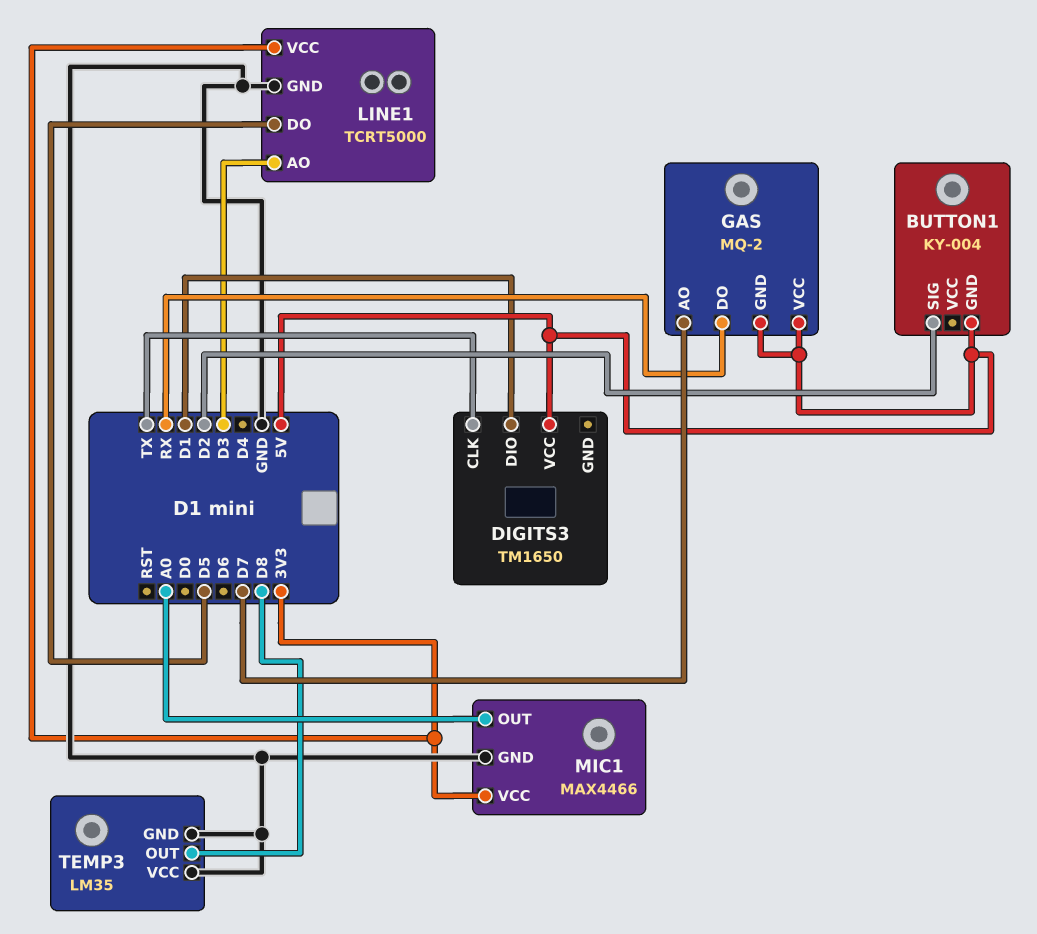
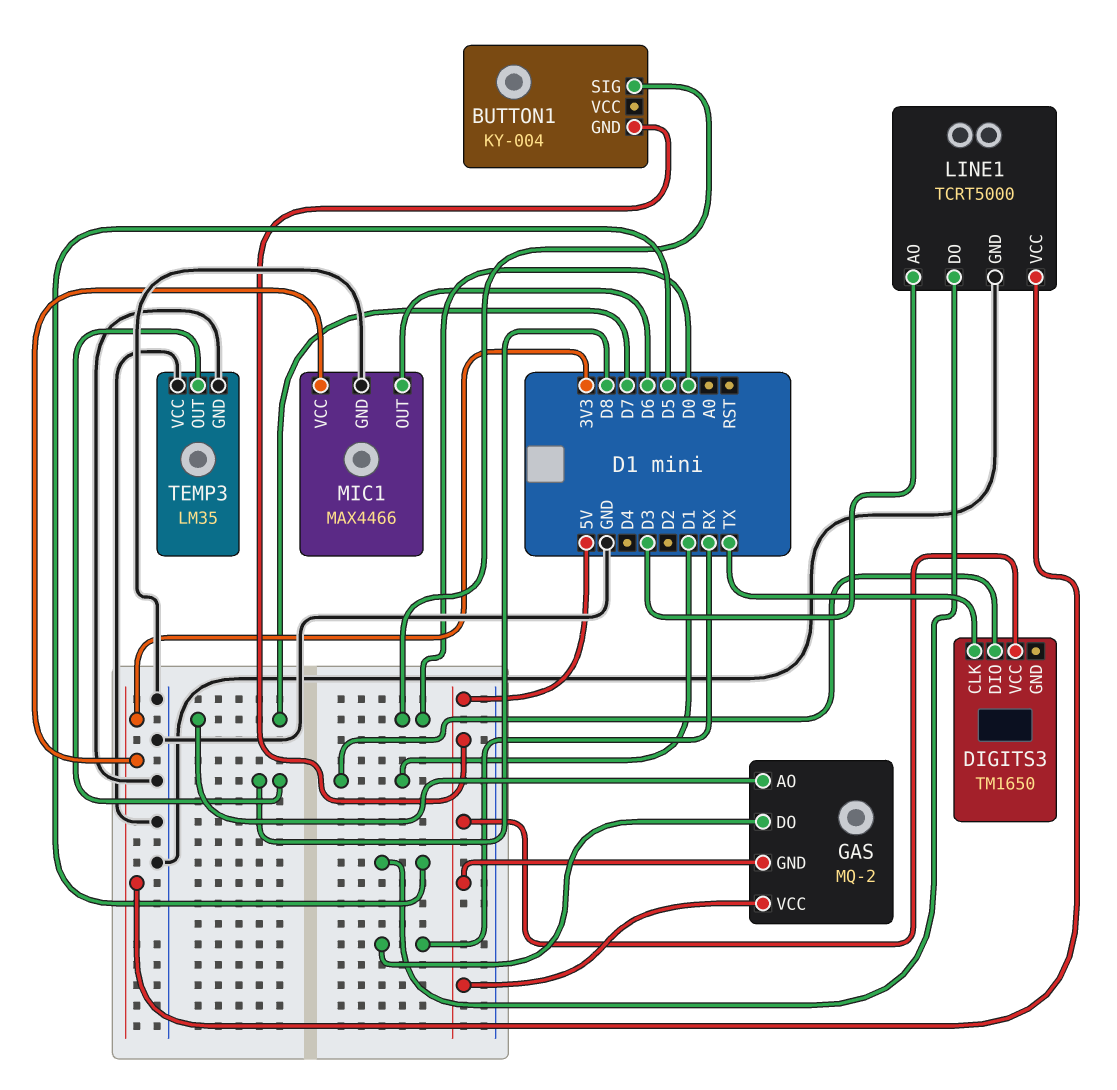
BUTTON1 pin SIG: D2 -> D0
MIC1 pin OUT: A0 -> D6

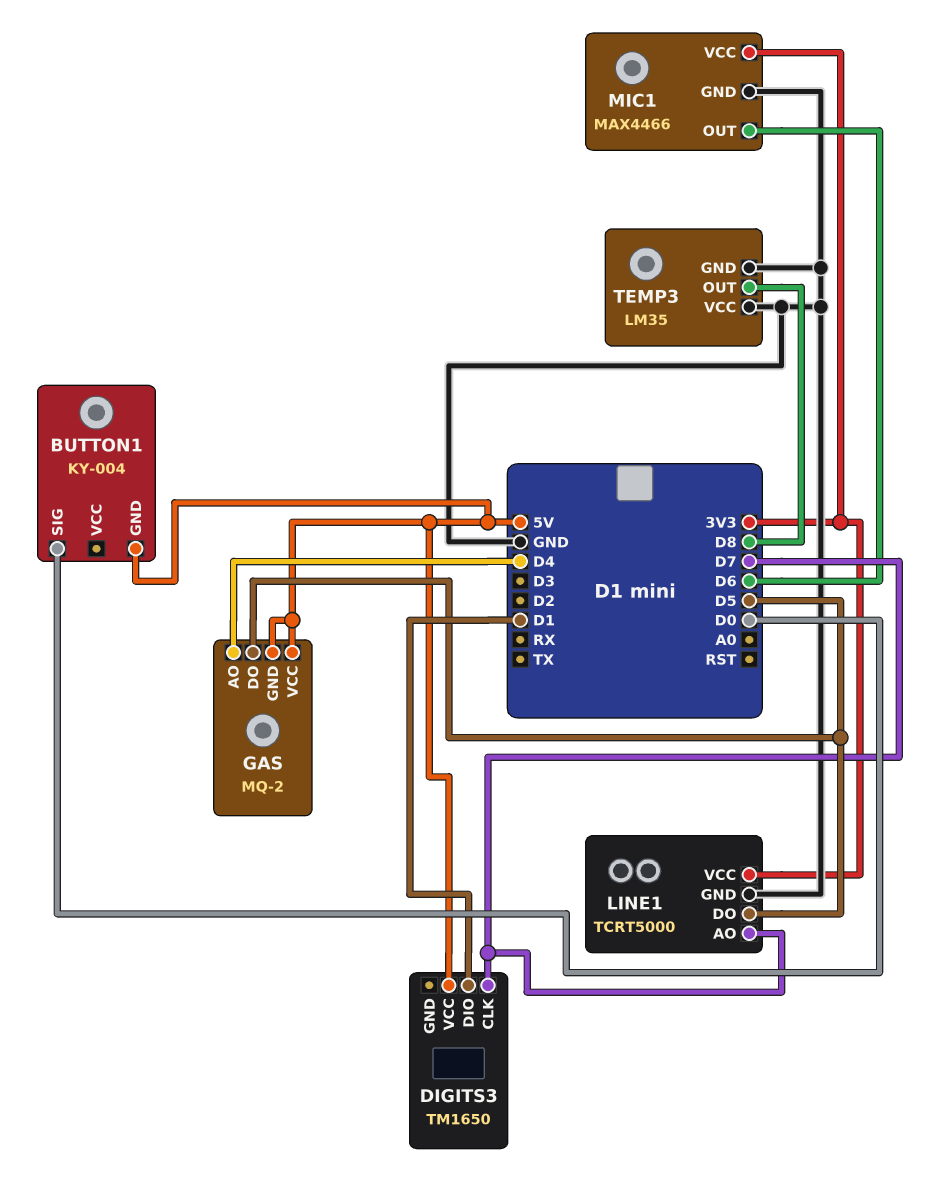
DIGITS3 pin CLK: TX -> D7
GAS pin AO: D7 -> D4
GAS pin DO: RX -> D5
LINE1 pin AO: D3 -> D7

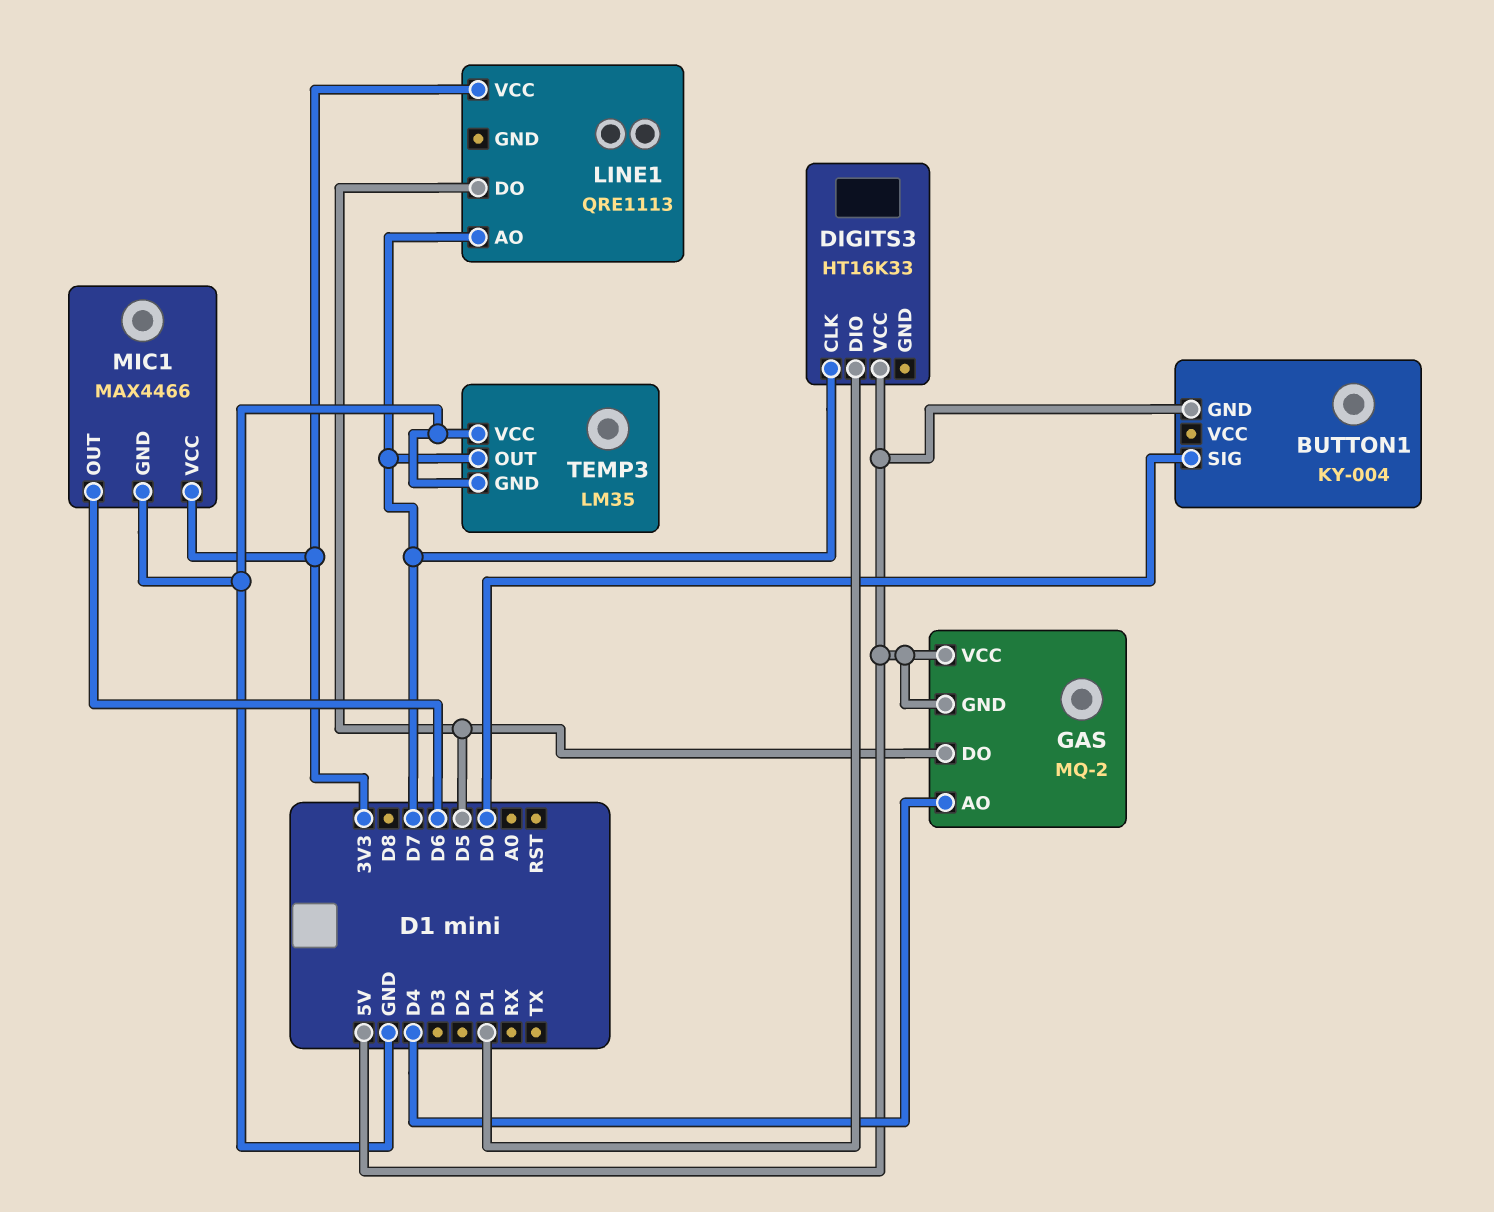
DIGITS3: TM1650 -> HT16K33
LINE1: TCRT5000 -> QRE1113
LINE1 pin GND: GND -> none
TEMP3 pin OUT: D8 -> D7

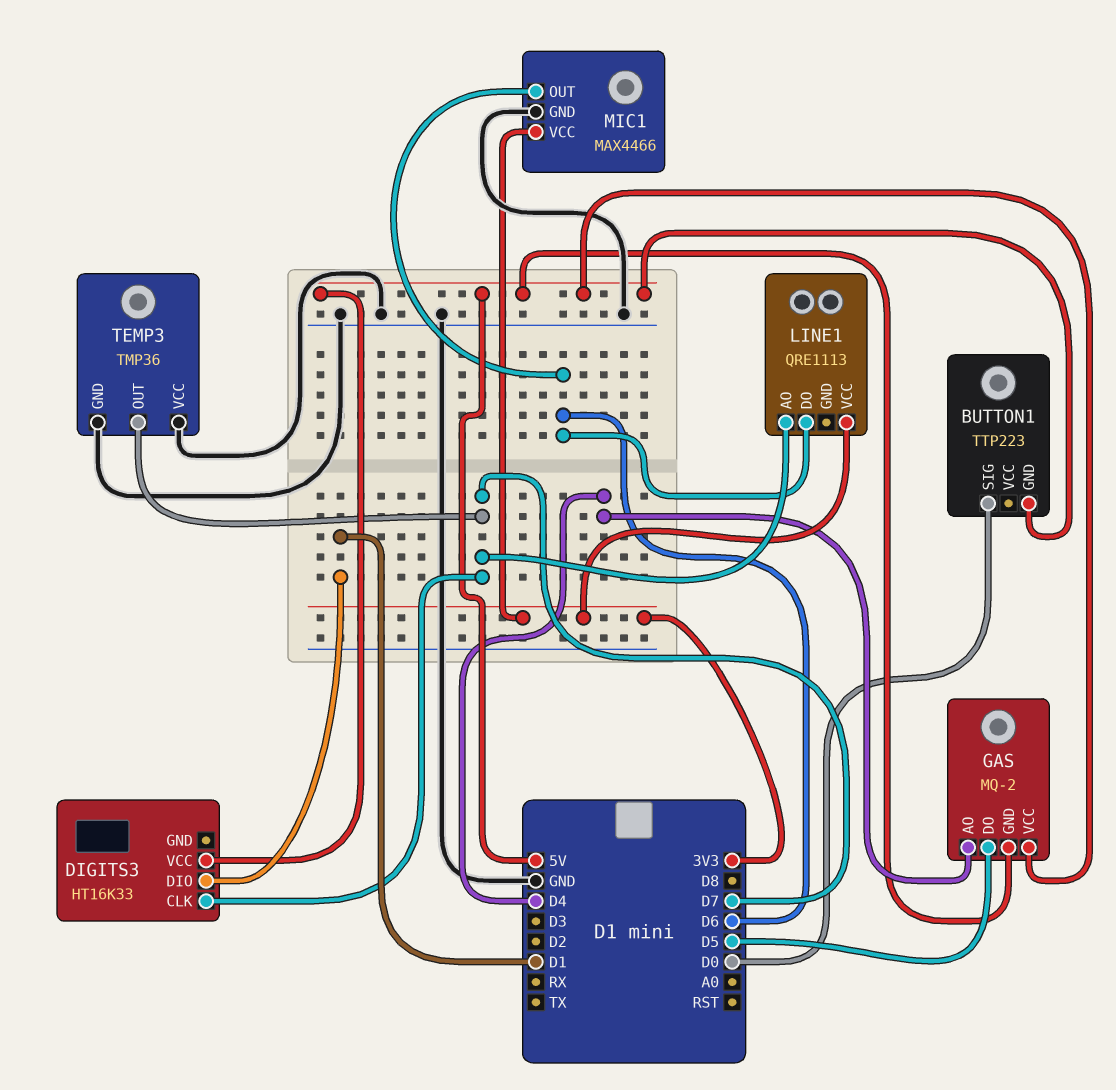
BUTTON1: KY-004 -> TTP223
LINE1 pin DO: D5 -> D6
TEMP3: LM35 -> TMP36

